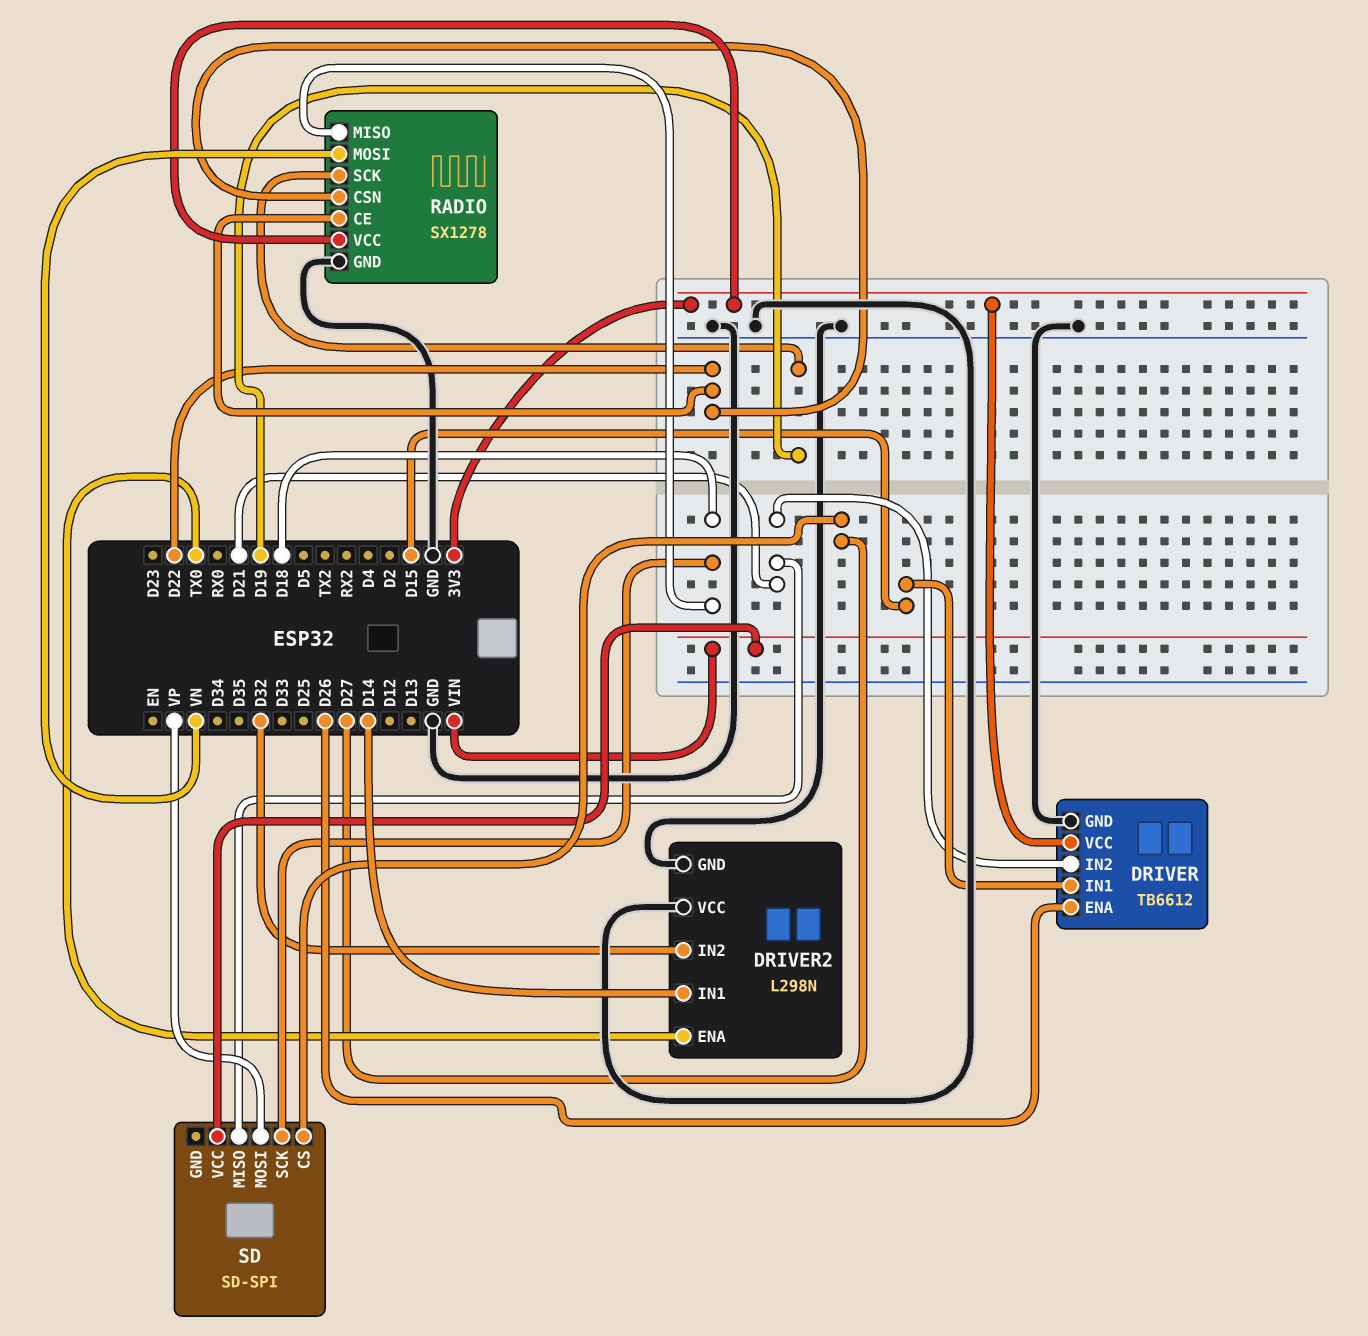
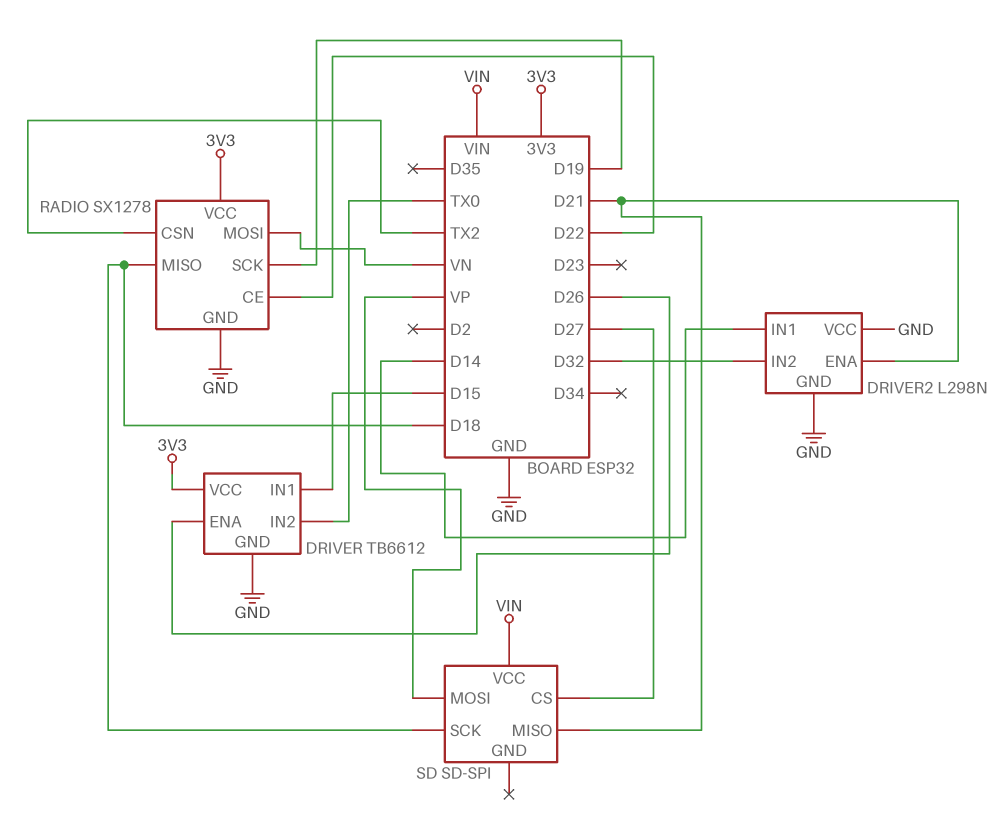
DRIVER pin IN2: D21 -> TX0
DRIVER2 pin ENA: TX0 -> D21
RADIO pin CSN: D22 -> TX2

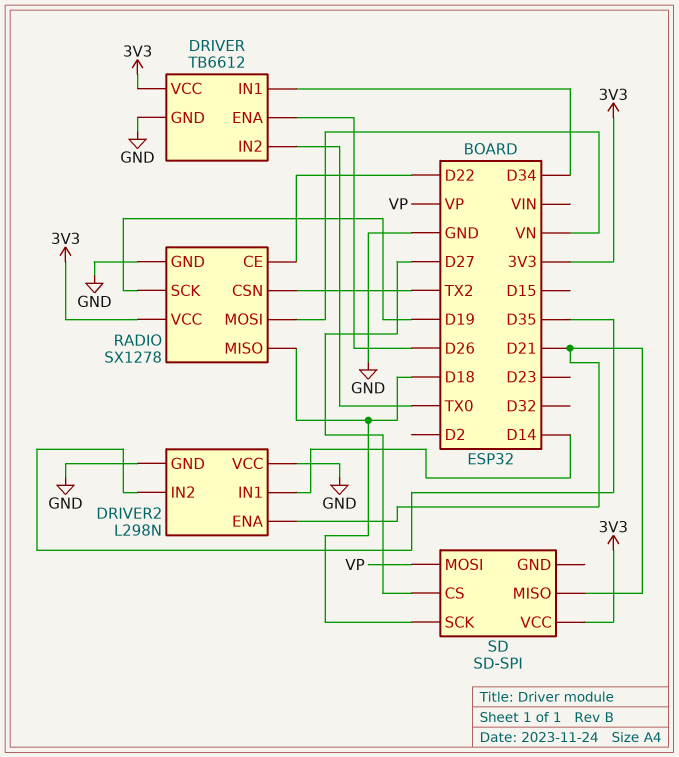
DRIVER pin IN1: D15 -> D34
DRIVER2 pin IN2: D32 -> D35
SD pin VCC: VIN -> 3V3

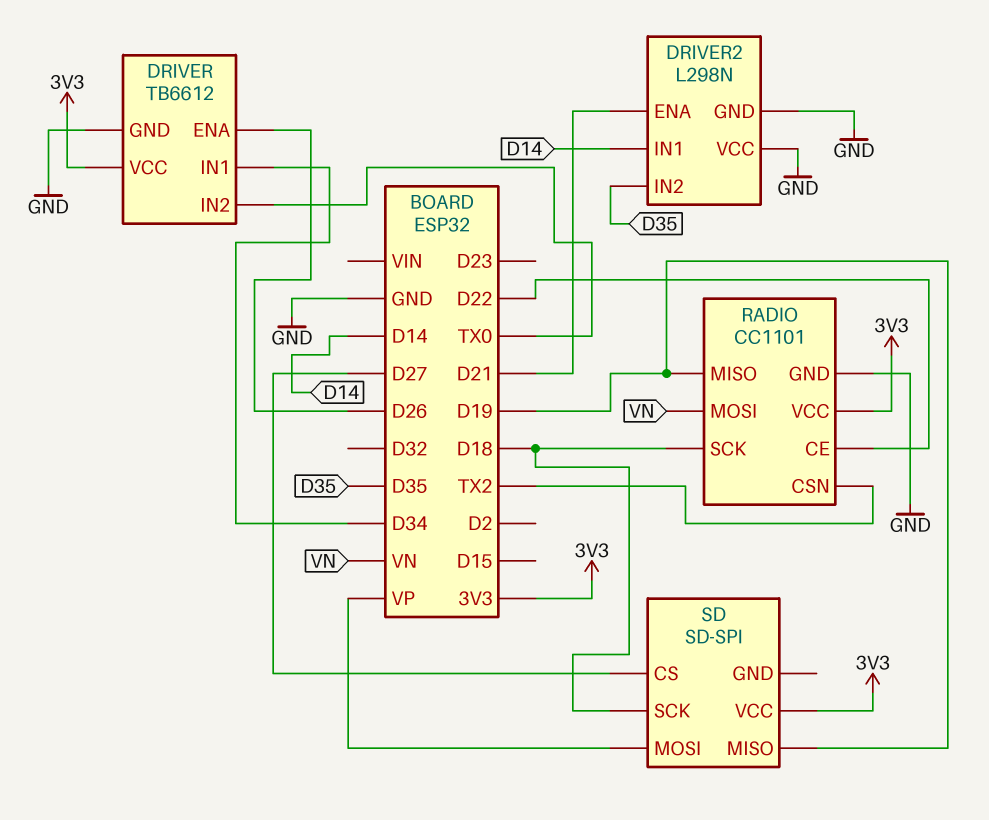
RADIO: SX1278 -> CC1101
RADIO pin MISO: D18 -> D19
RADIO pin SCK: D19 -> D18
SD pin MISO: D21 -> D19

